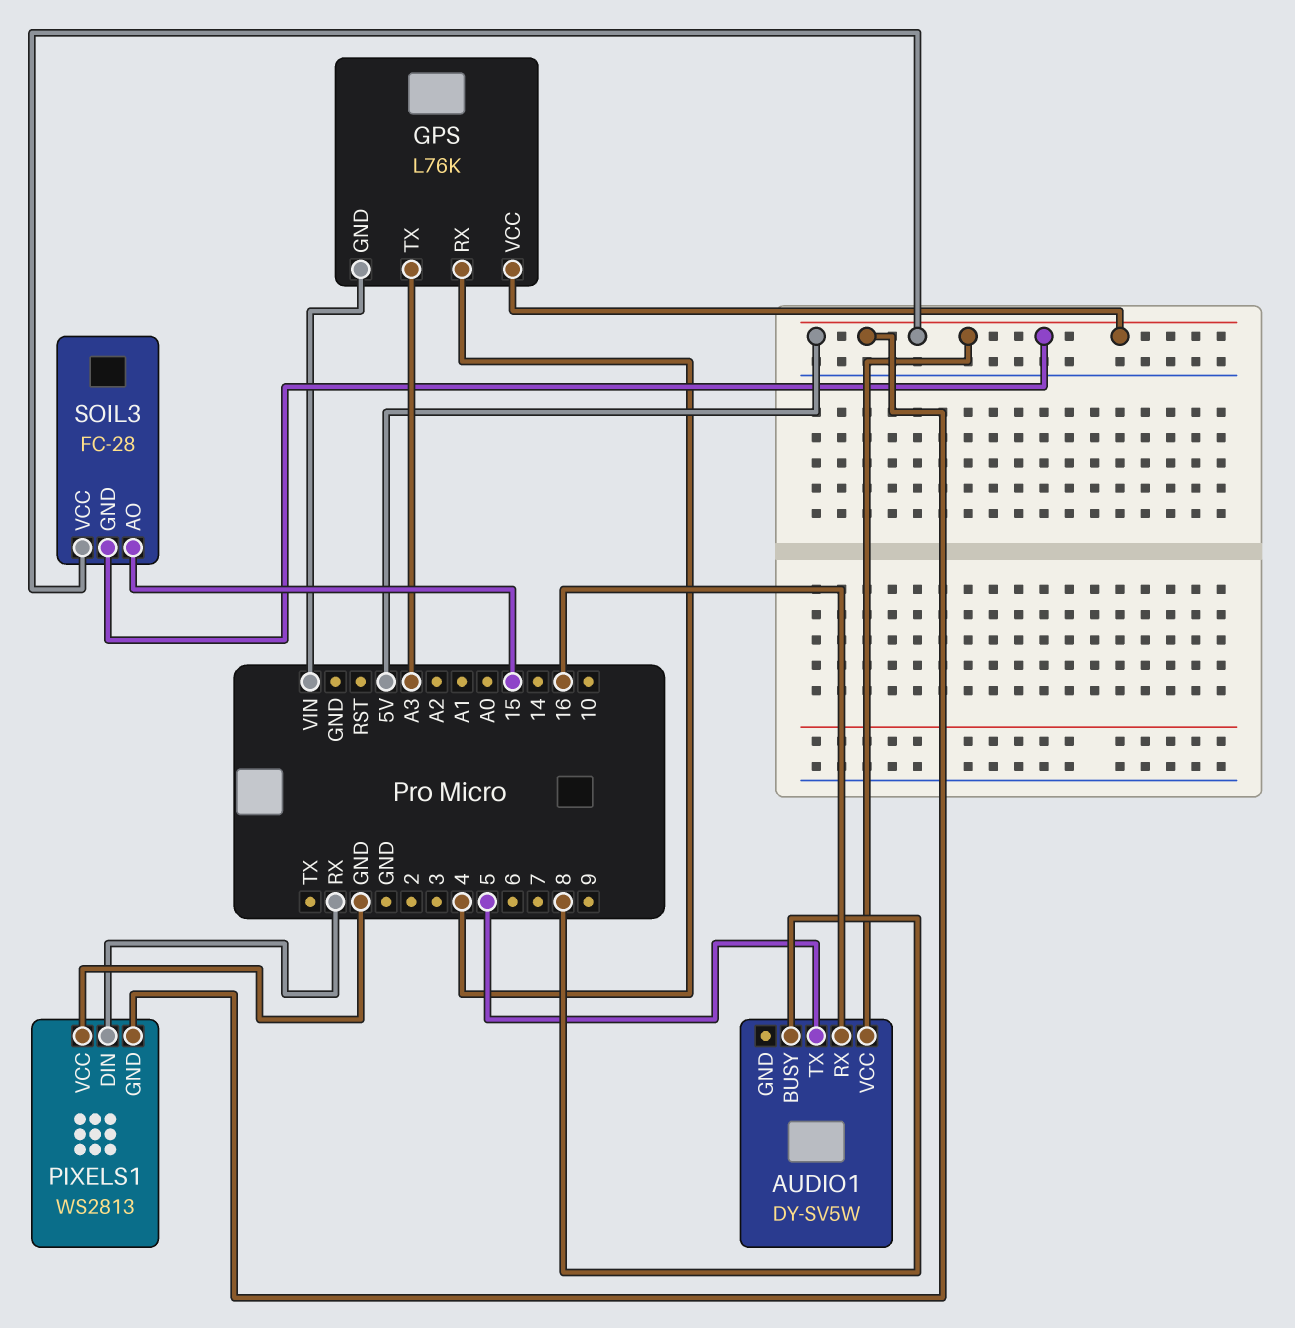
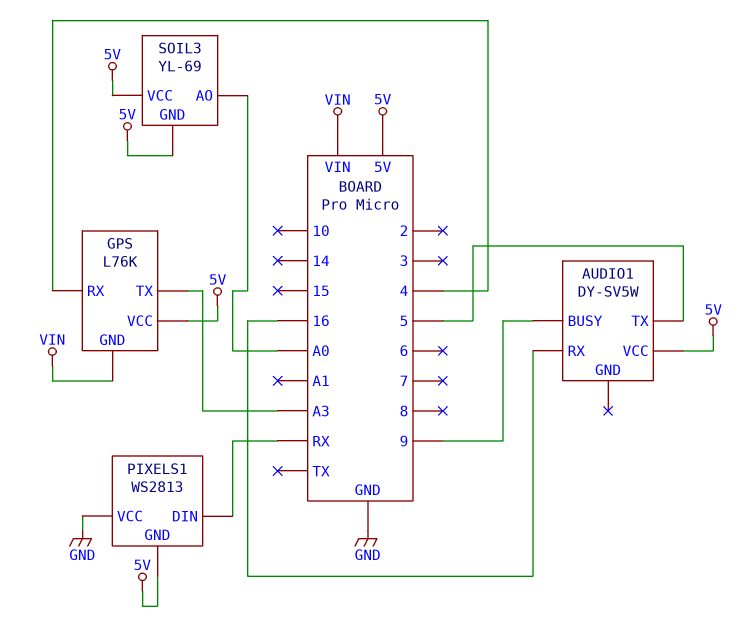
AUDIO1 pin BUSY: 8 -> 9
SOIL3: FC-28 -> YL-69
SOIL3 pin AO: 15 -> A0

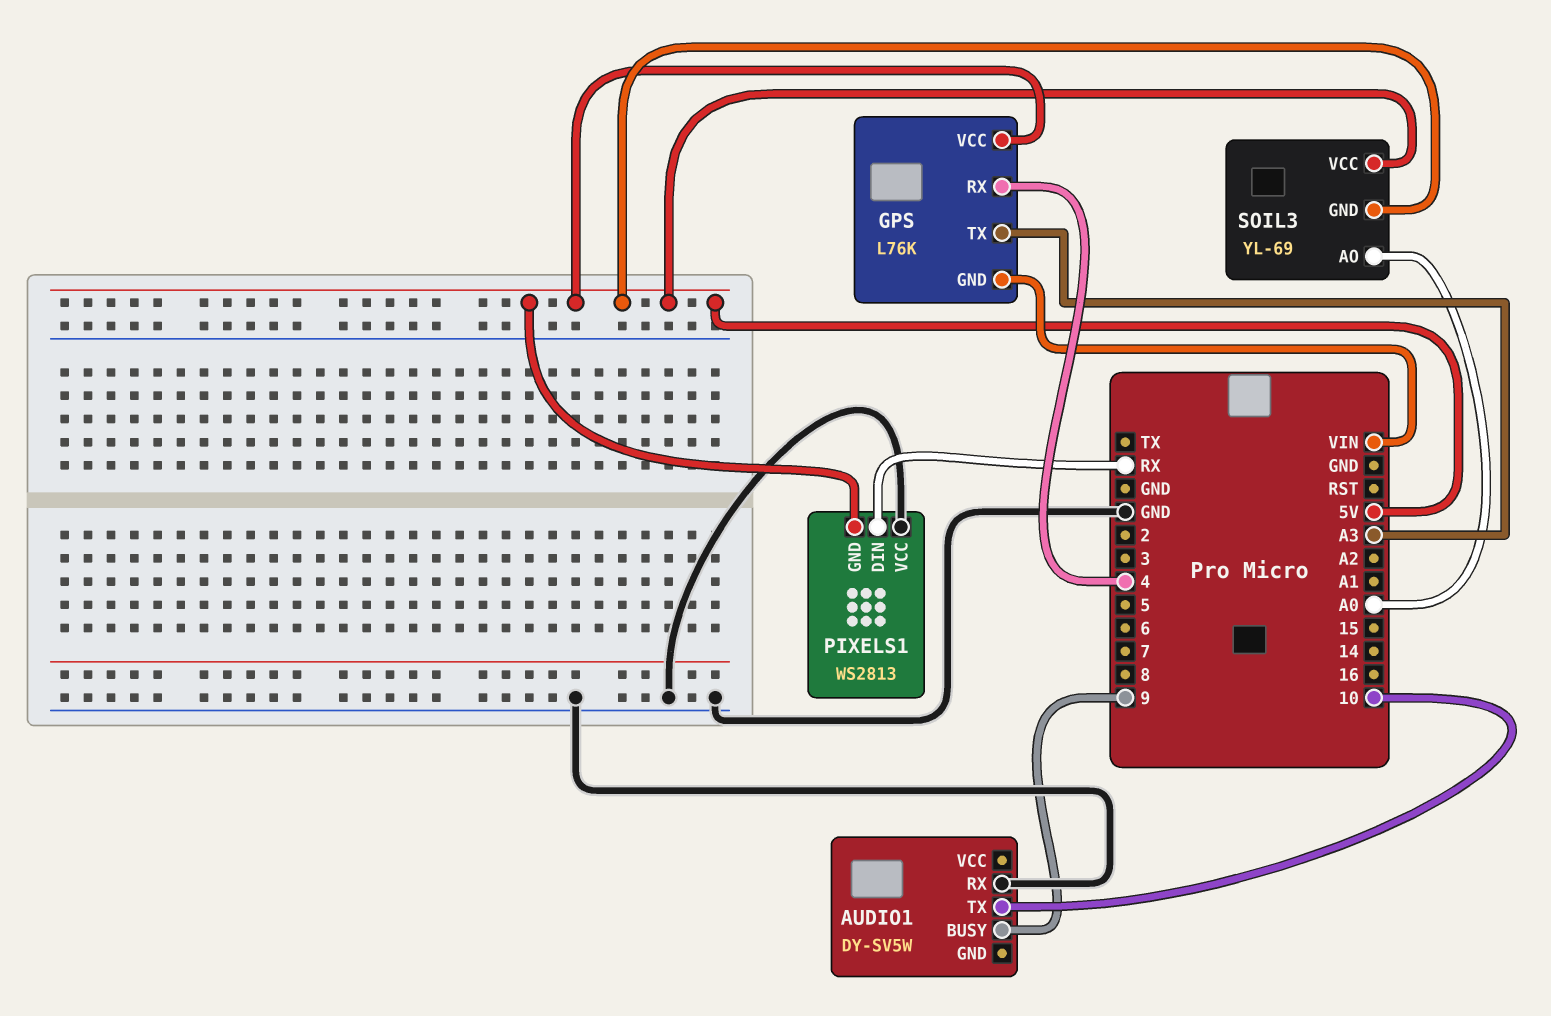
AUDIO1 pin RX: 16 -> GND
AUDIO1 pin TX: 5 -> 10
AUDIO1 pin VCC: 5V -> none

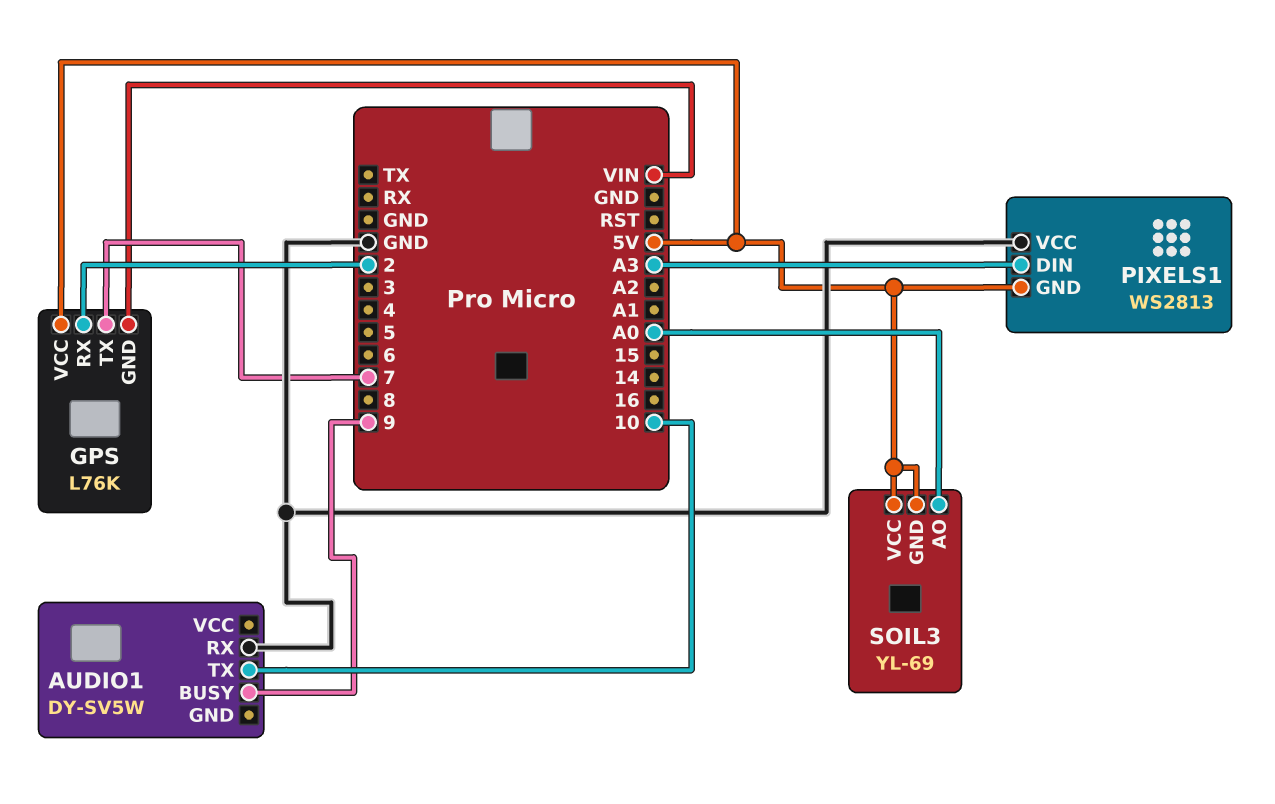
GPS pin RX: 4 -> 2
GPS pin TX: A3 -> 7
PIXELS1 pin DIN: RX -> A3

